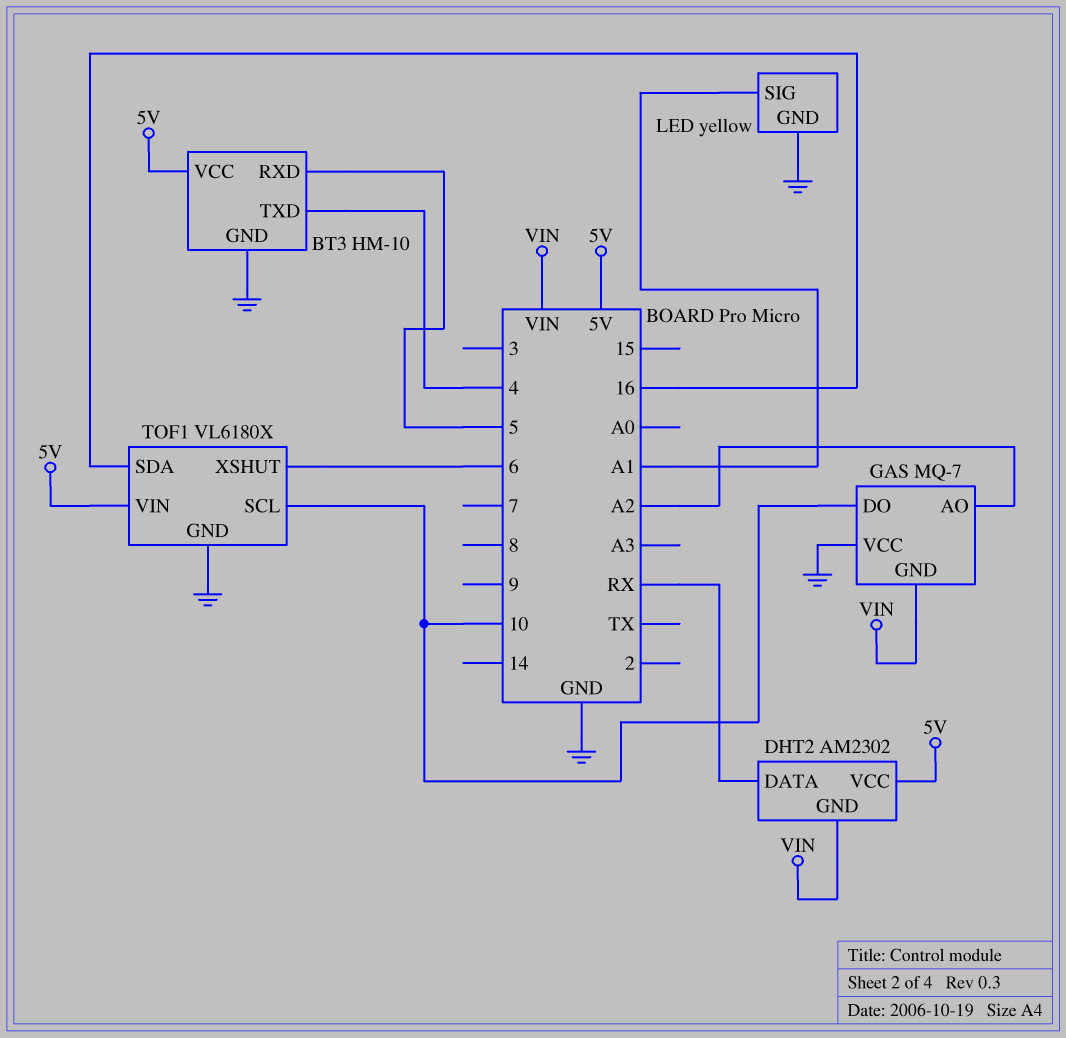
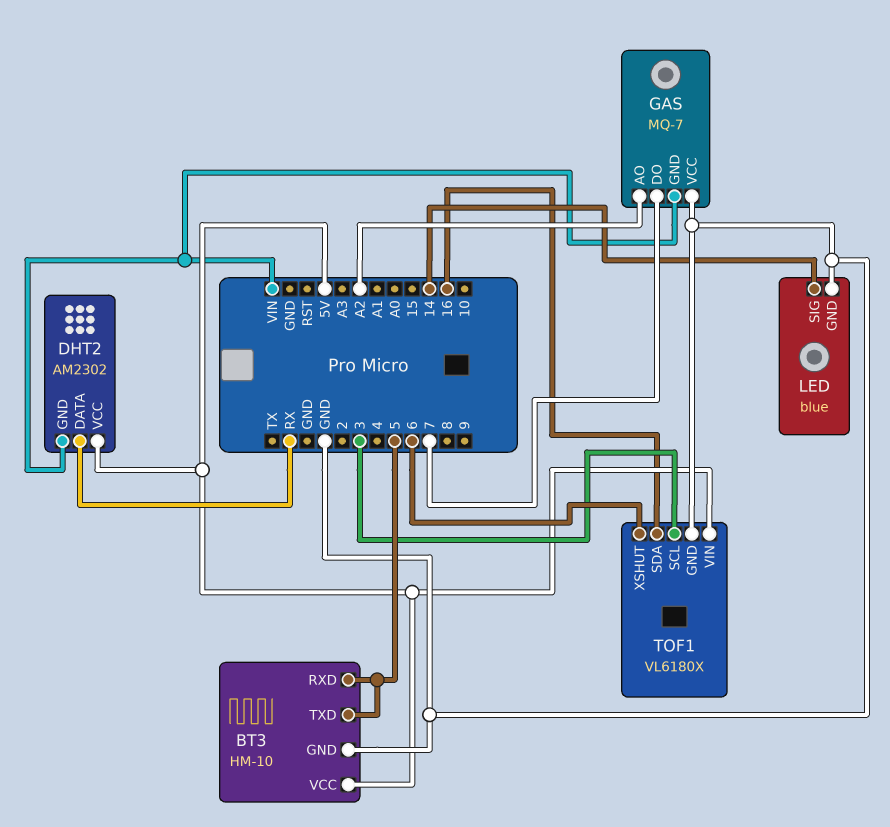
BT3 pin TXD: 4 -> 5
GAS pin DO: 10 -> 7
LED: yellow -> blue
LED pin SIG: A1 -> 14
TOF1 pin SCL: 10 -> 3

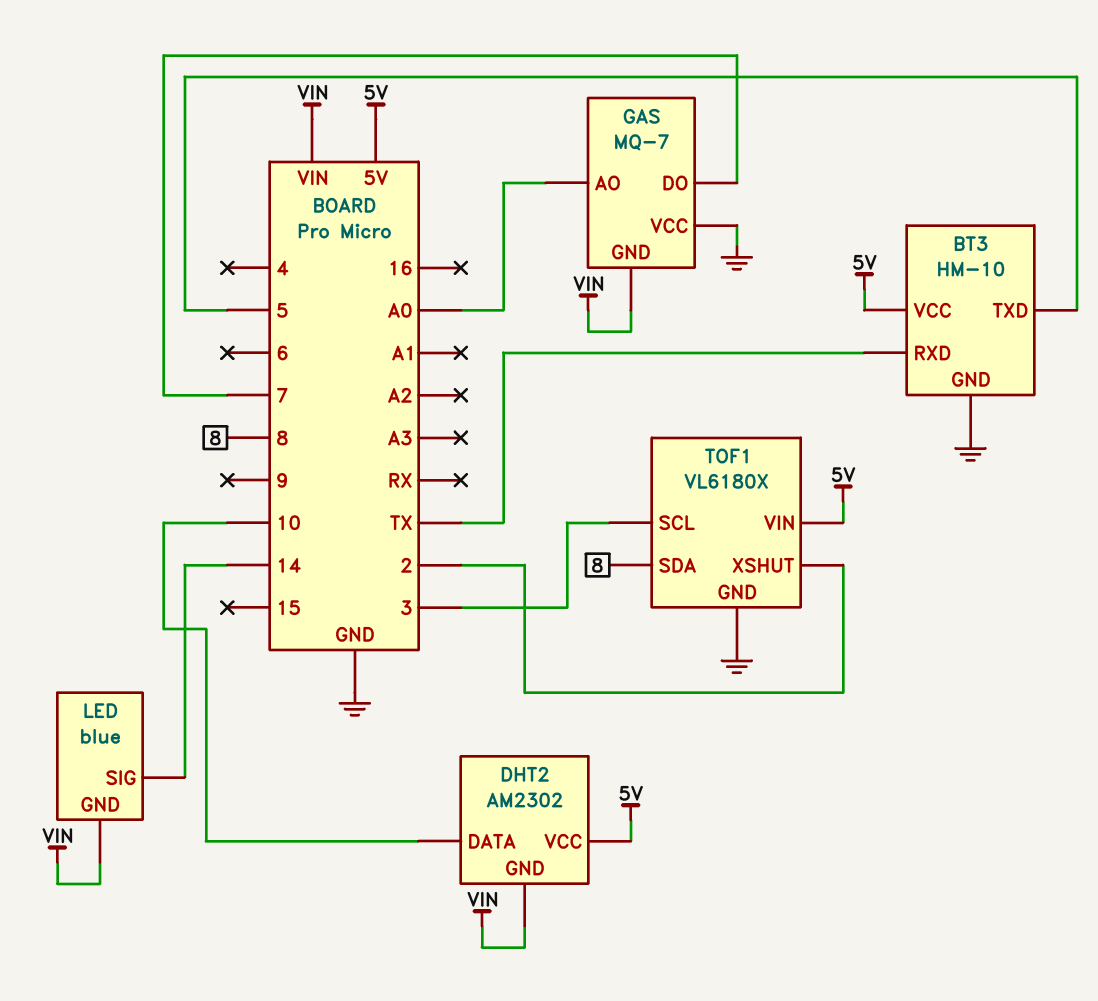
BT3 pin RXD: 5 -> TX
DHT2 pin DATA: RX -> 10
GAS pin AO: A2 -> A0
LED pin GND: GND -> VIN
TOF1 pin SDA: 16 -> 8
TOF1 pin XSHUT: 6 -> 2

